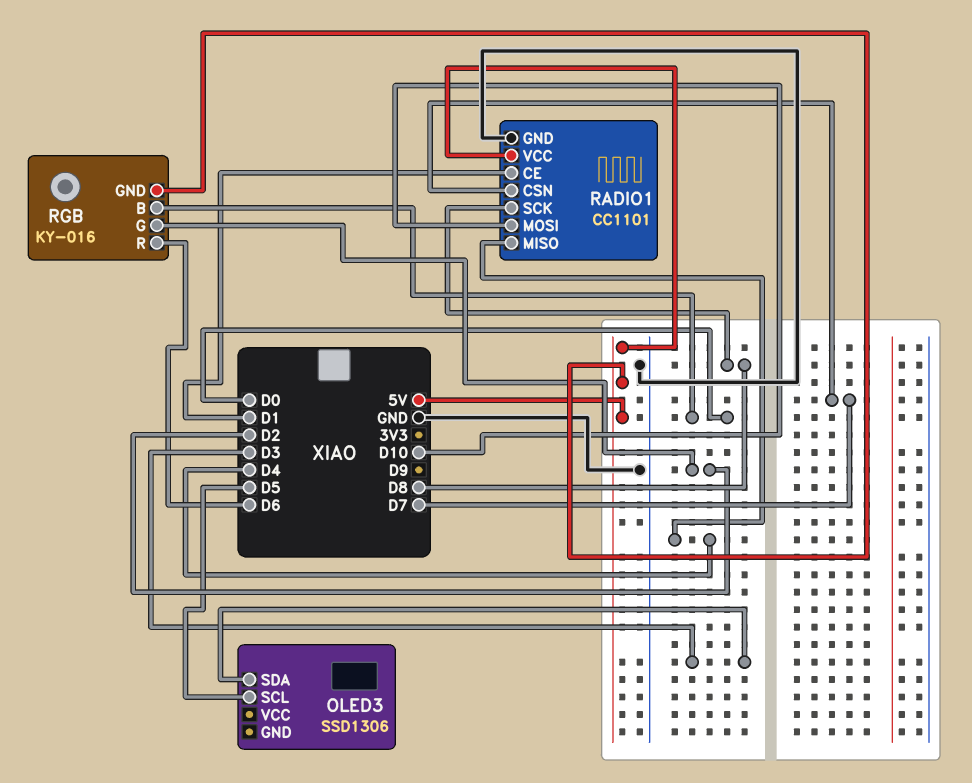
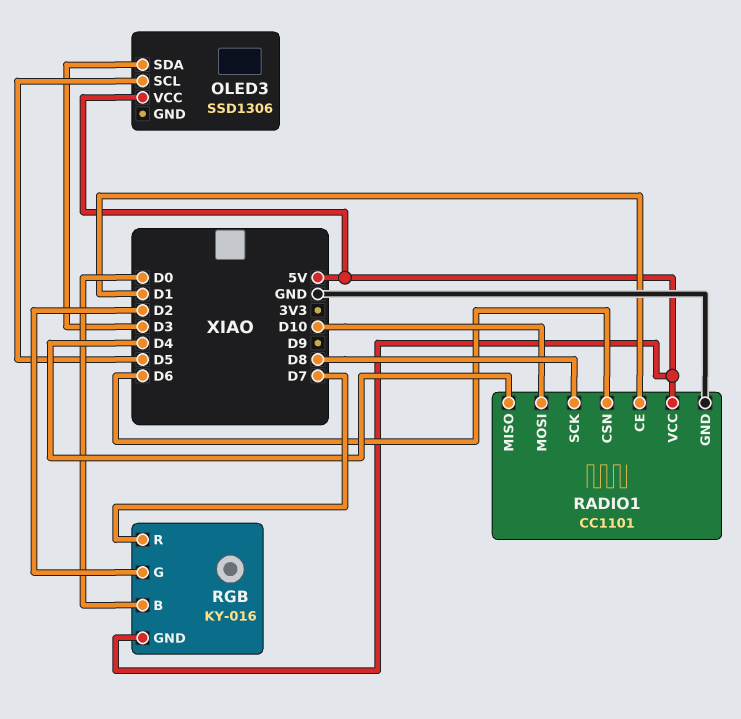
OLED3 pin VCC: none -> 5V
RADIO1 pin CSN: D7 -> D6
RGB pin R: D6 -> D7

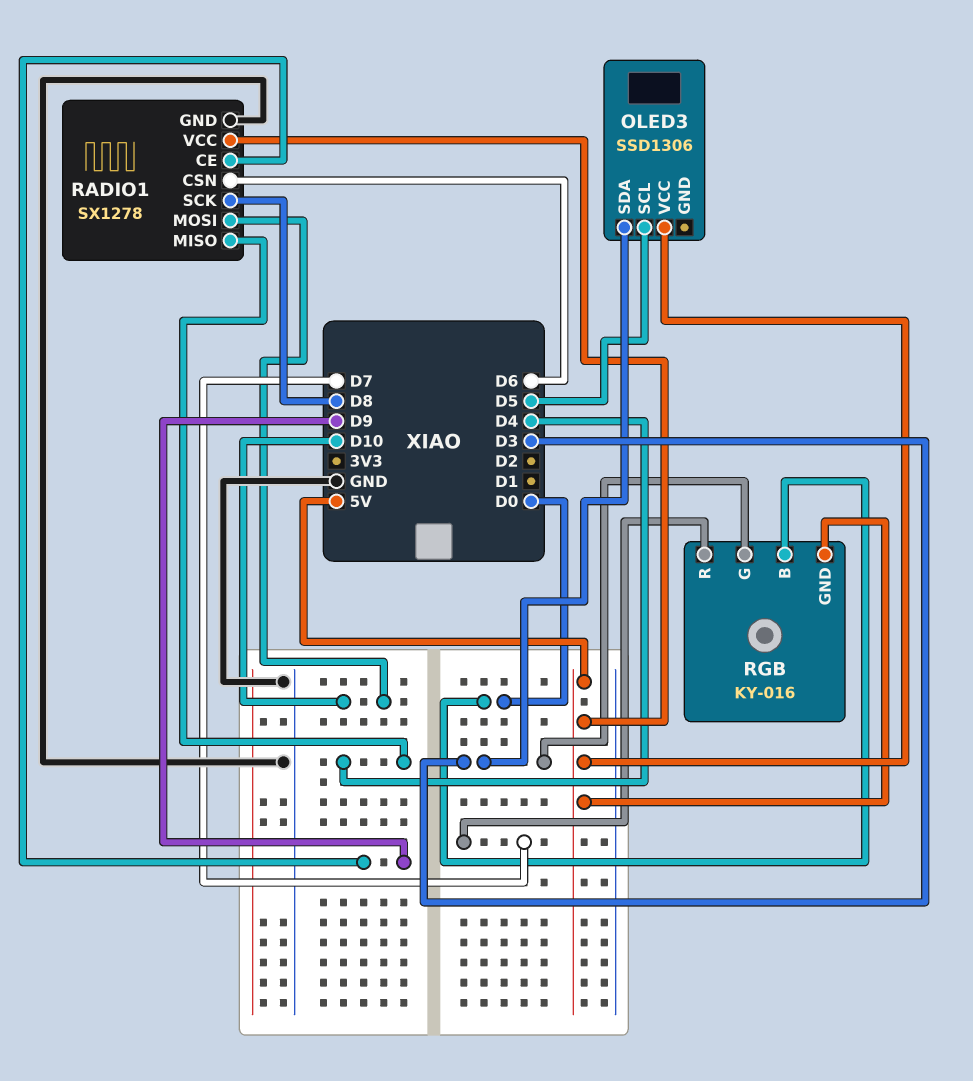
RADIO1: CC1101 -> SX1278
RADIO1 pin CE: D1 -> D9
RGB pin G: D2 -> D3

